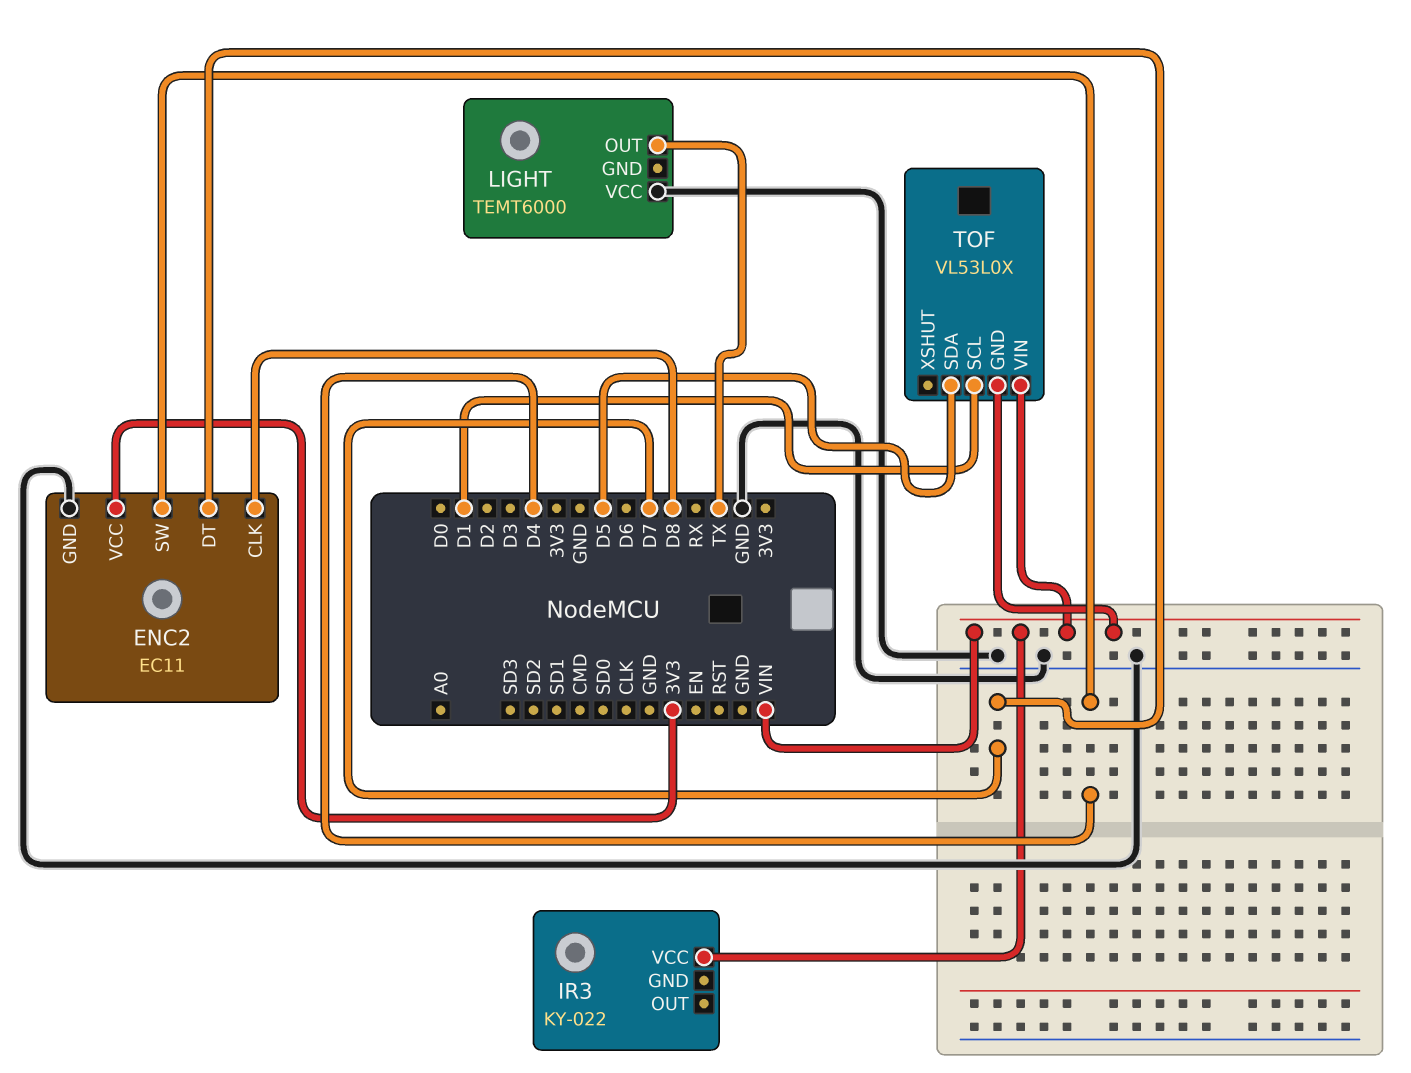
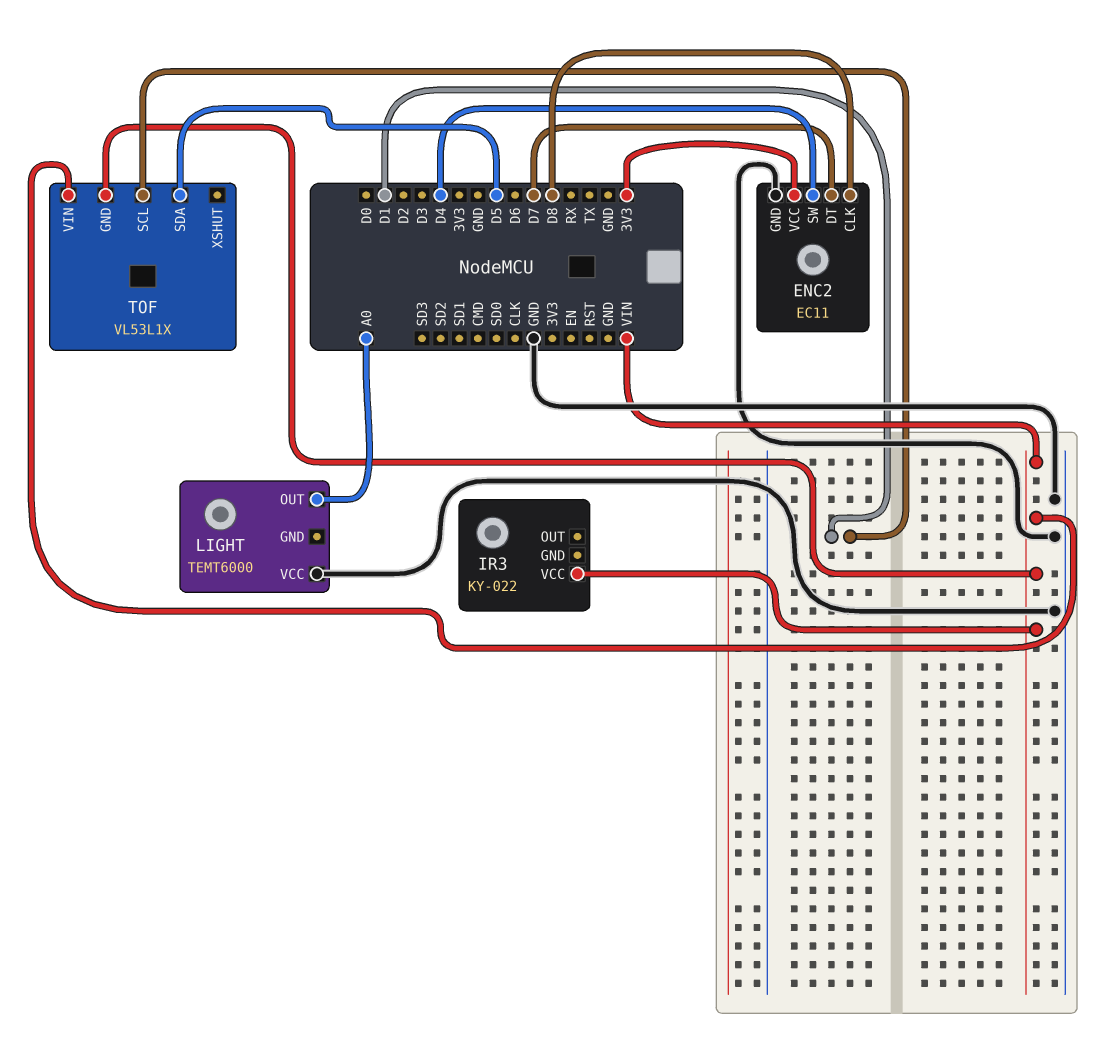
LIGHT pin OUT: TX -> A0
TOF: VL53L0X -> VL53L1X

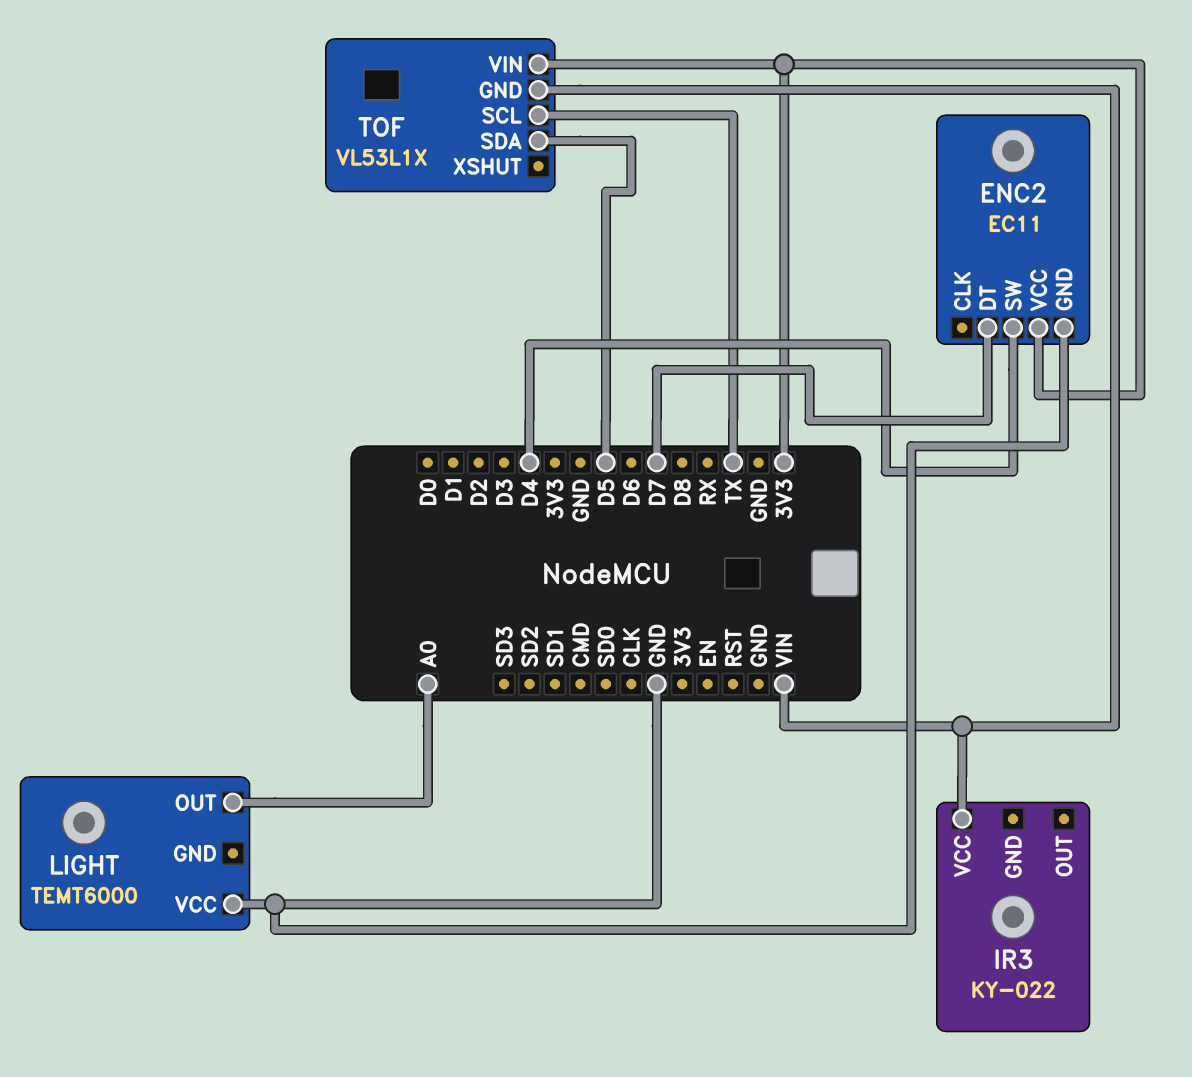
ENC2 pin CLK: D8 -> none
TOF pin SCL: D1 -> TX
TOF pin VIN: VIN -> 3V3

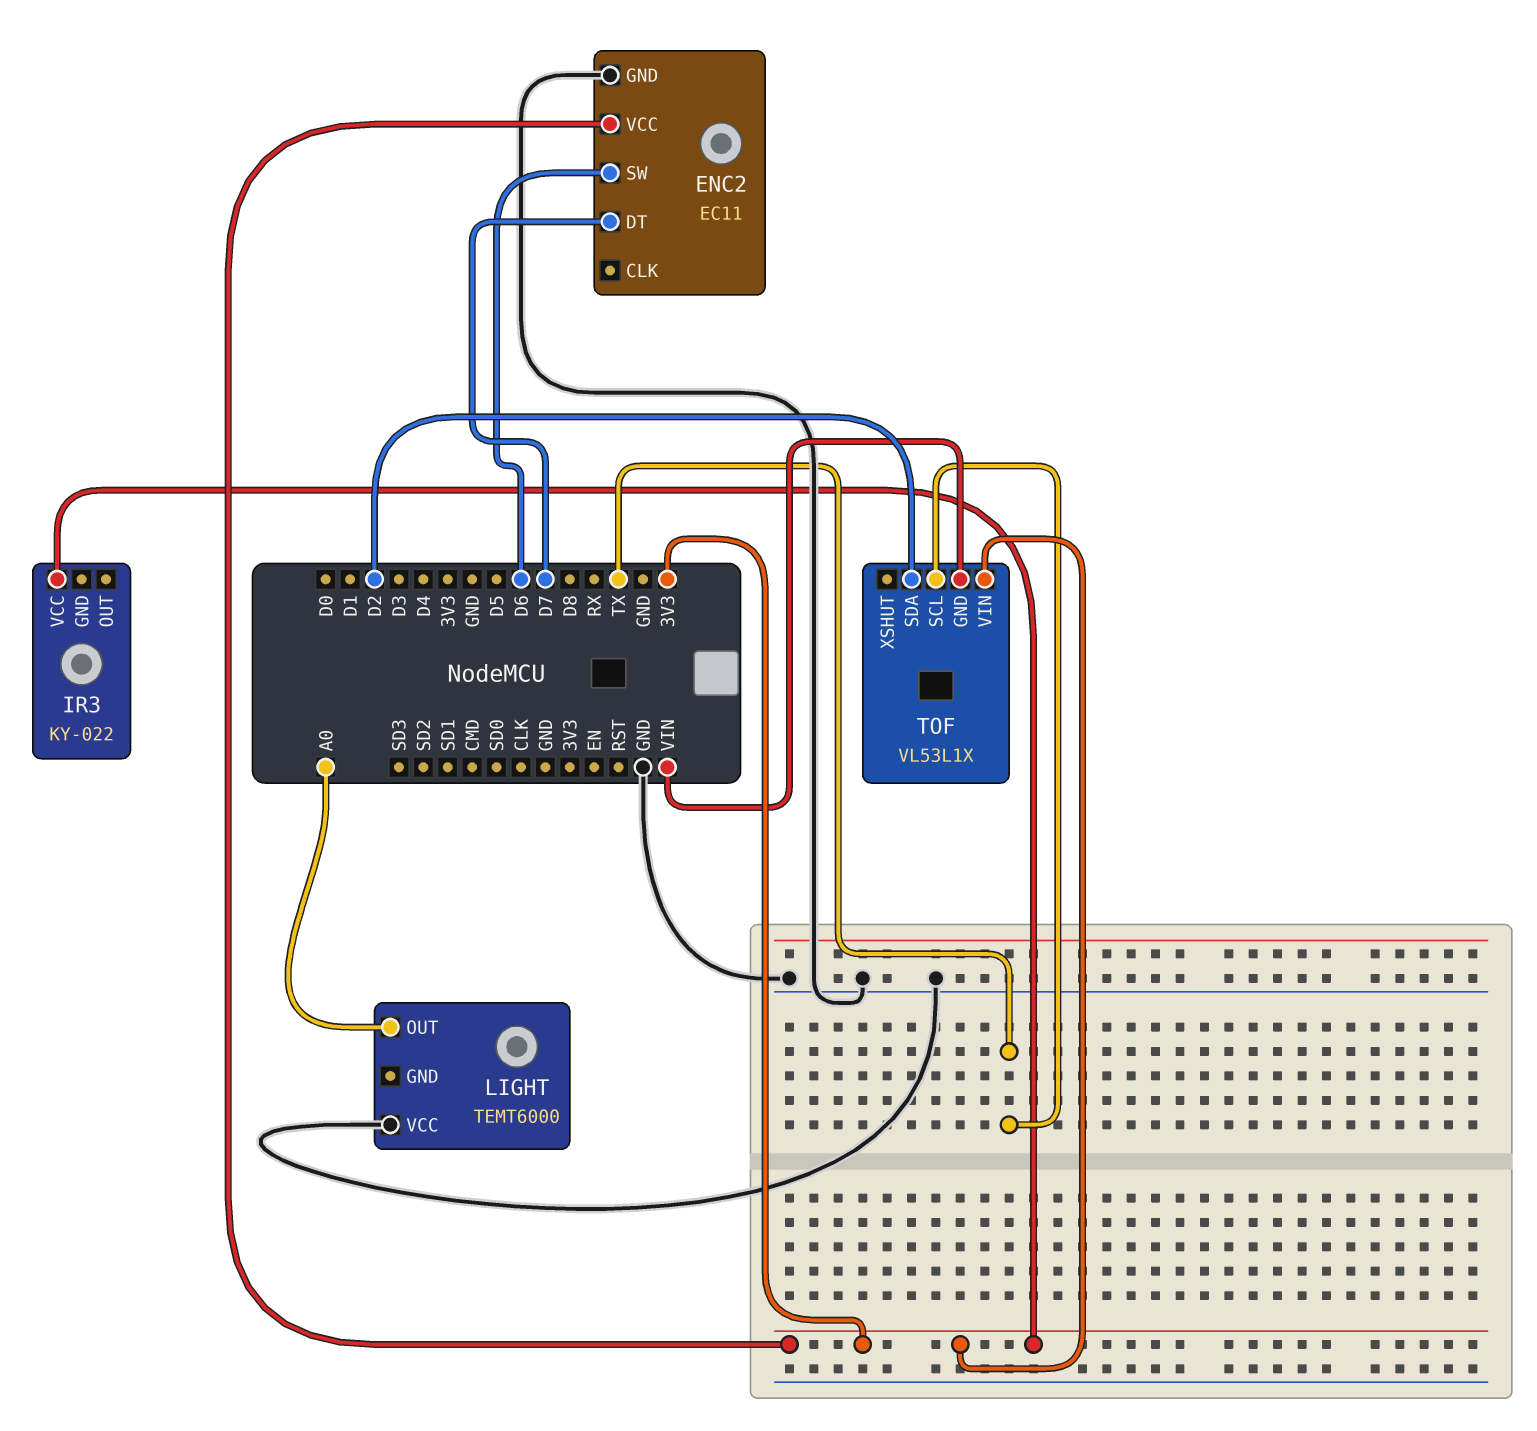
ENC2 pin SW: D4 -> D6
IR3 pin VCC: VIN -> 3V3
TOF pin SDA: D5 -> D2

